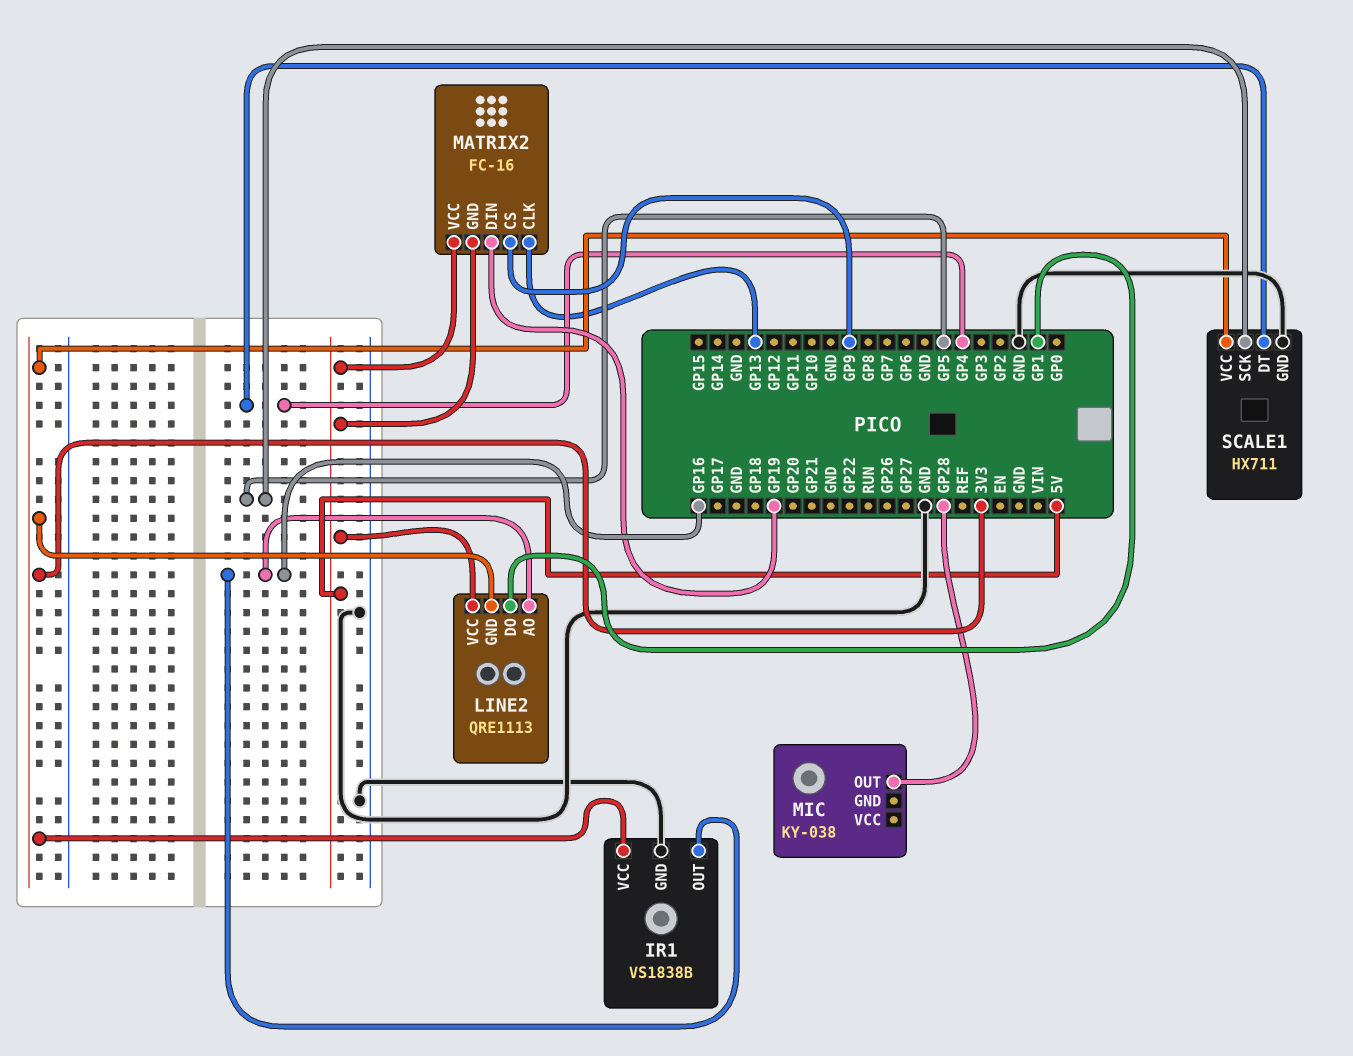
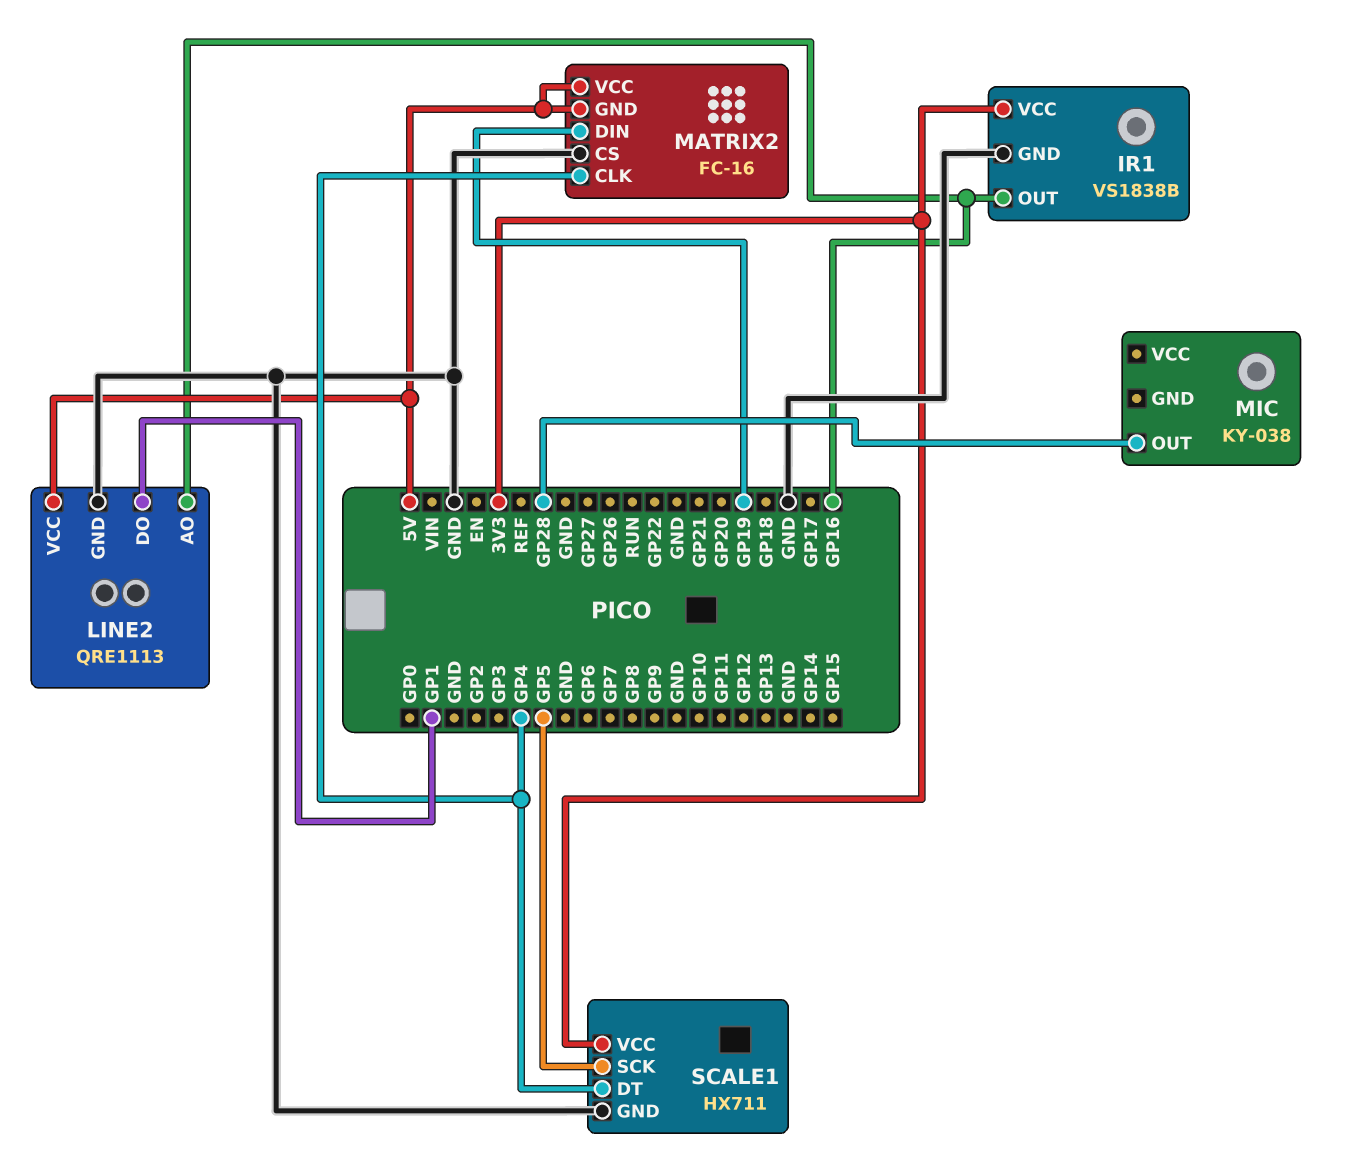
LINE2 pin GND: 3V3 -> GND
MATRIX2 pin CLK: GP13 -> GP4
MATRIX2 pin CS: GP9 -> GND

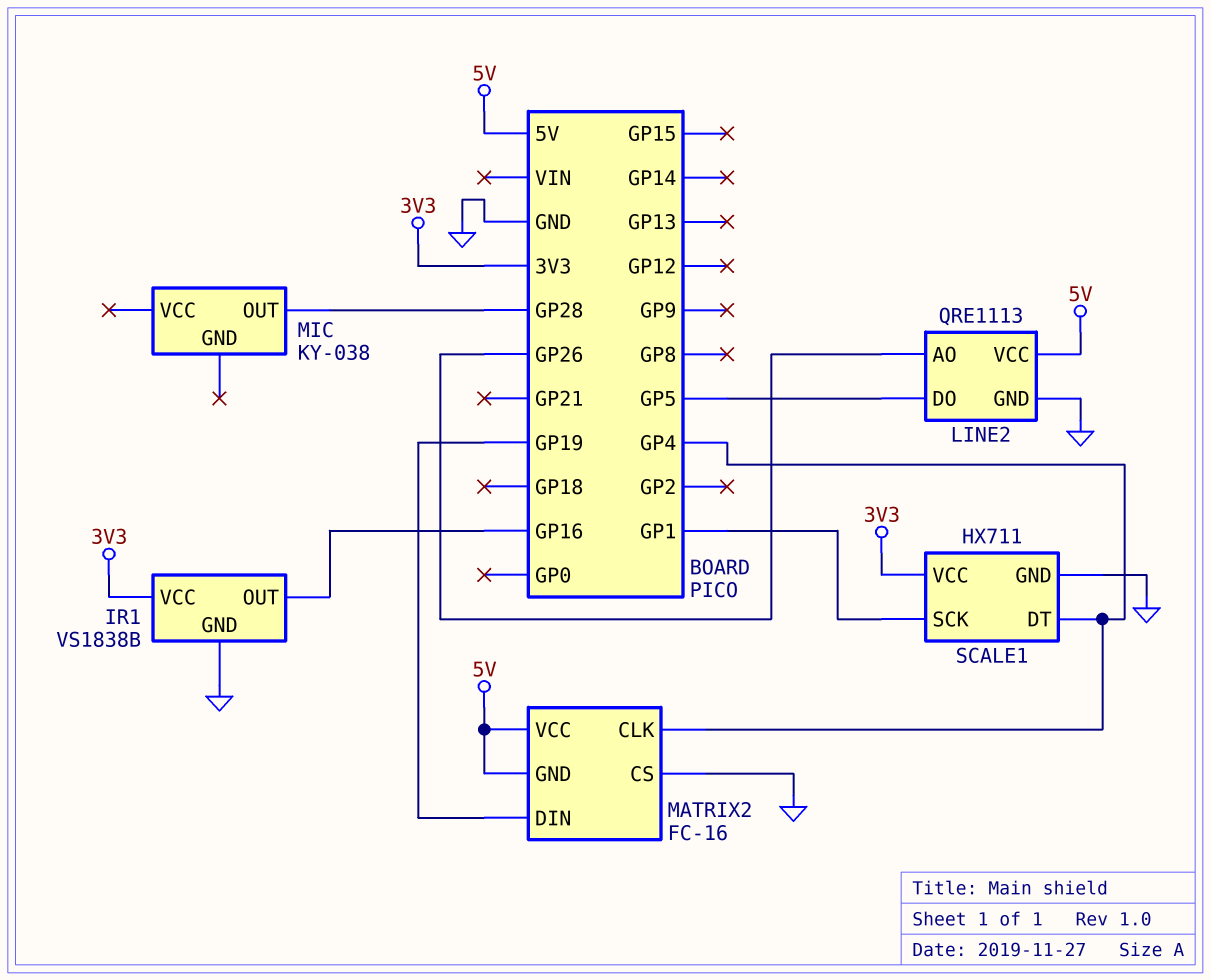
LINE2 pin AO: GP16 -> GP26
LINE2 pin DO: GP1 -> GP5
SCALE1 pin SCK: GP5 -> GP1

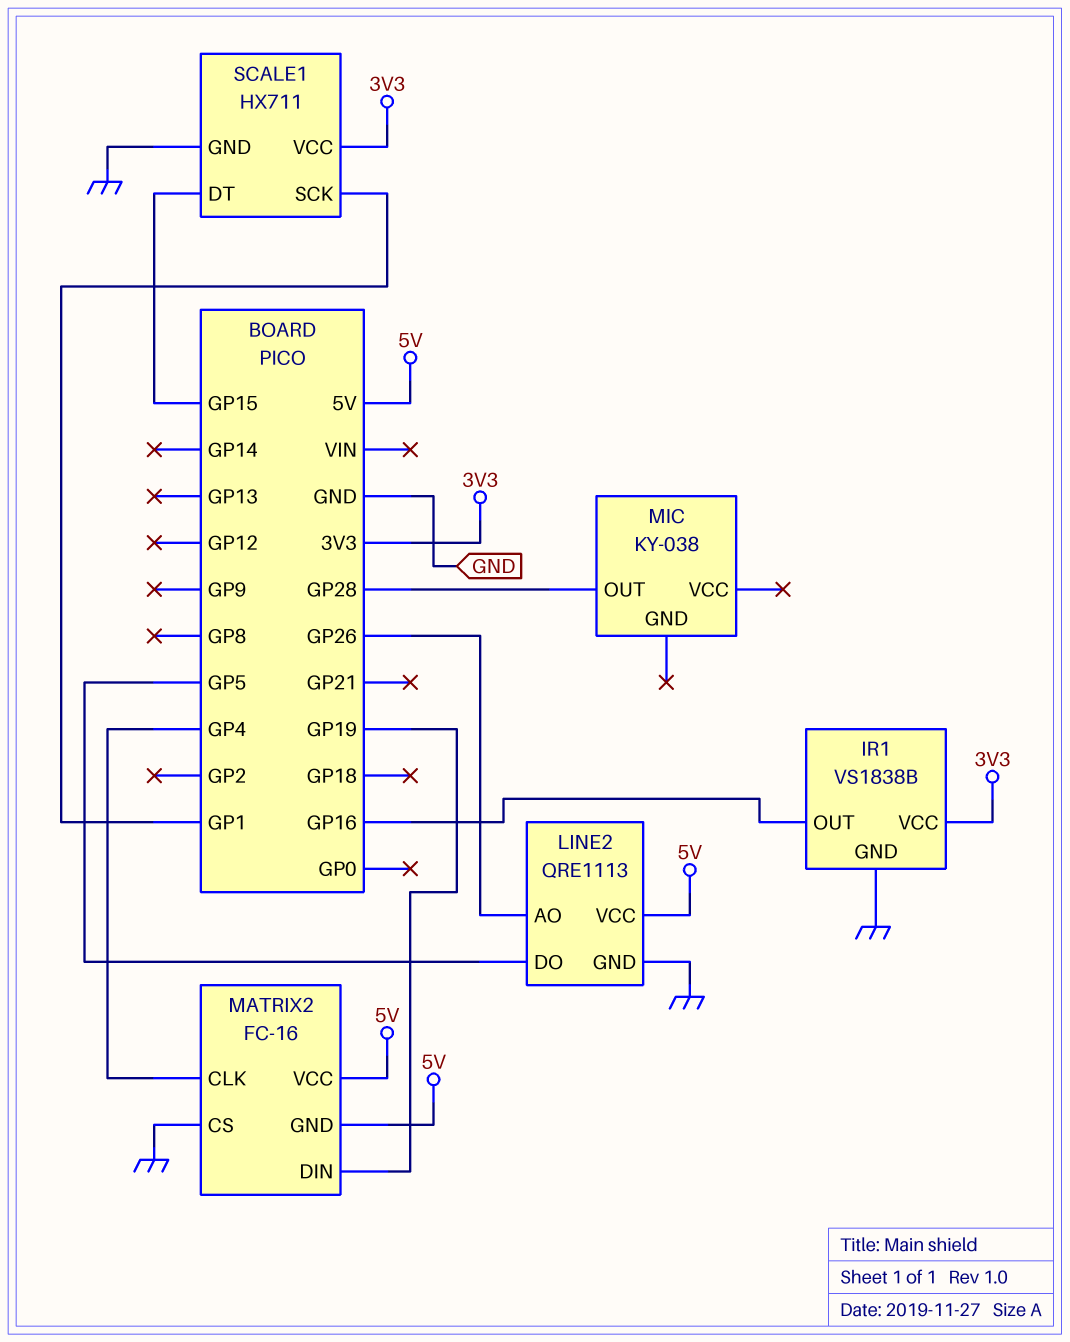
SCALE1 pin DT: GP4 -> GP15

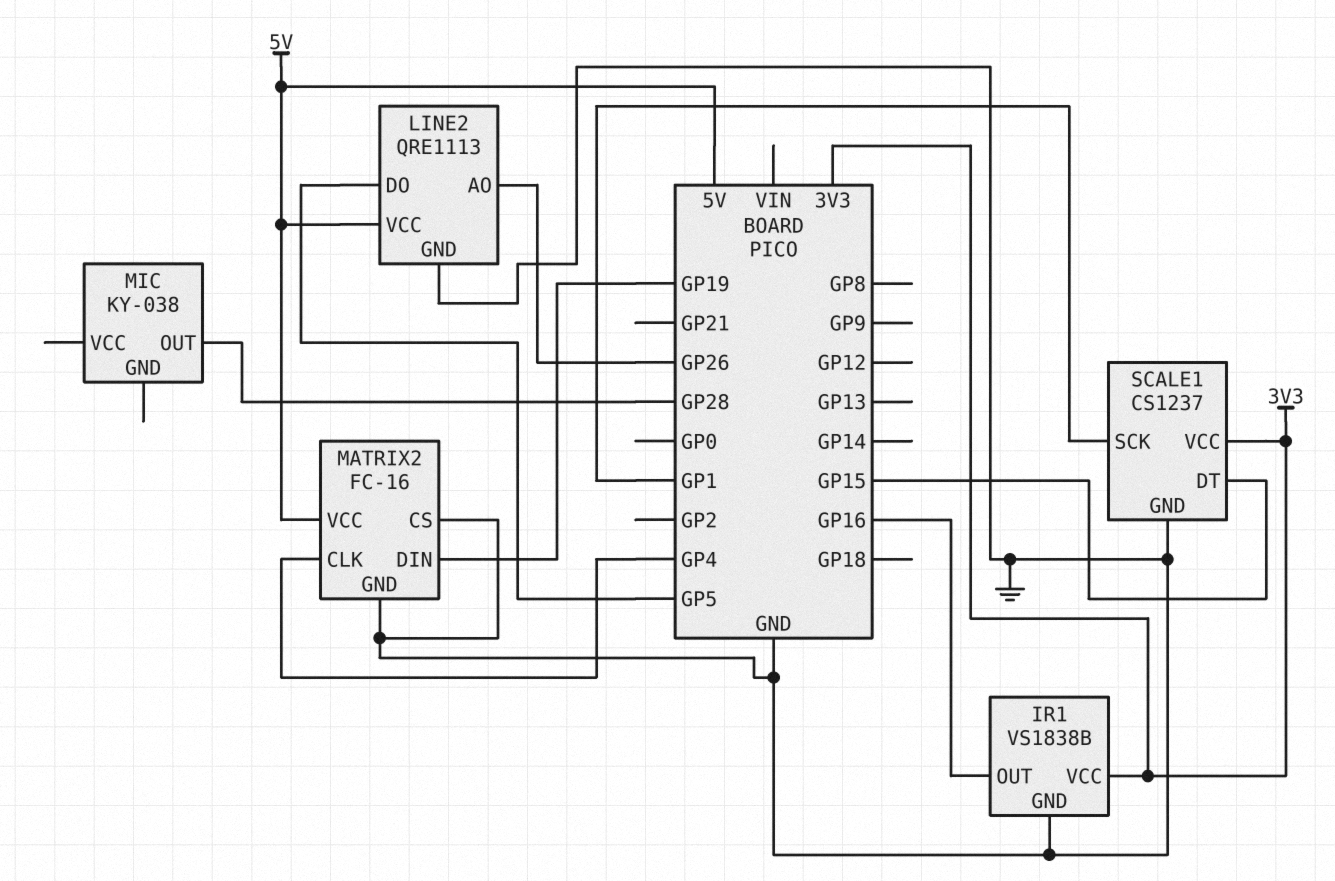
MATRIX2 pin GND: 5V -> GND
SCALE1: HX711 -> CS1237

